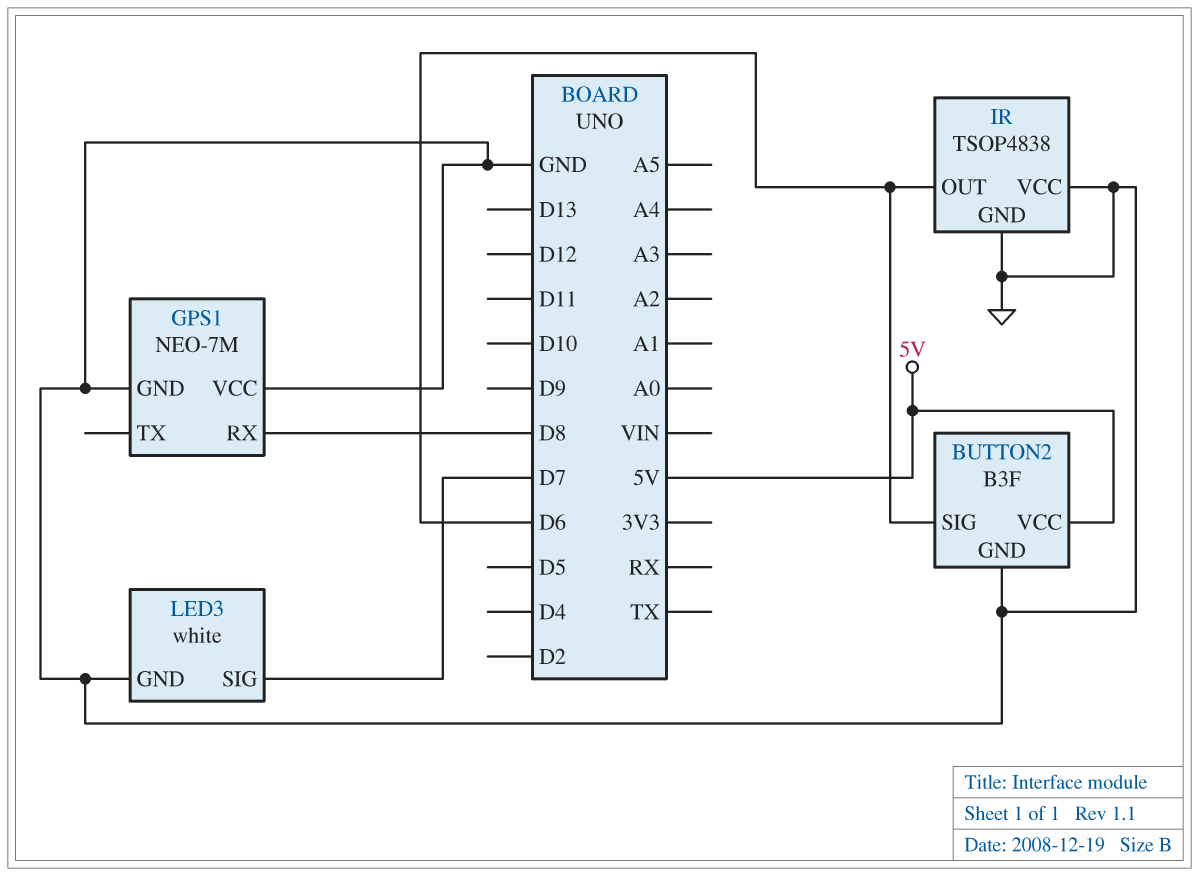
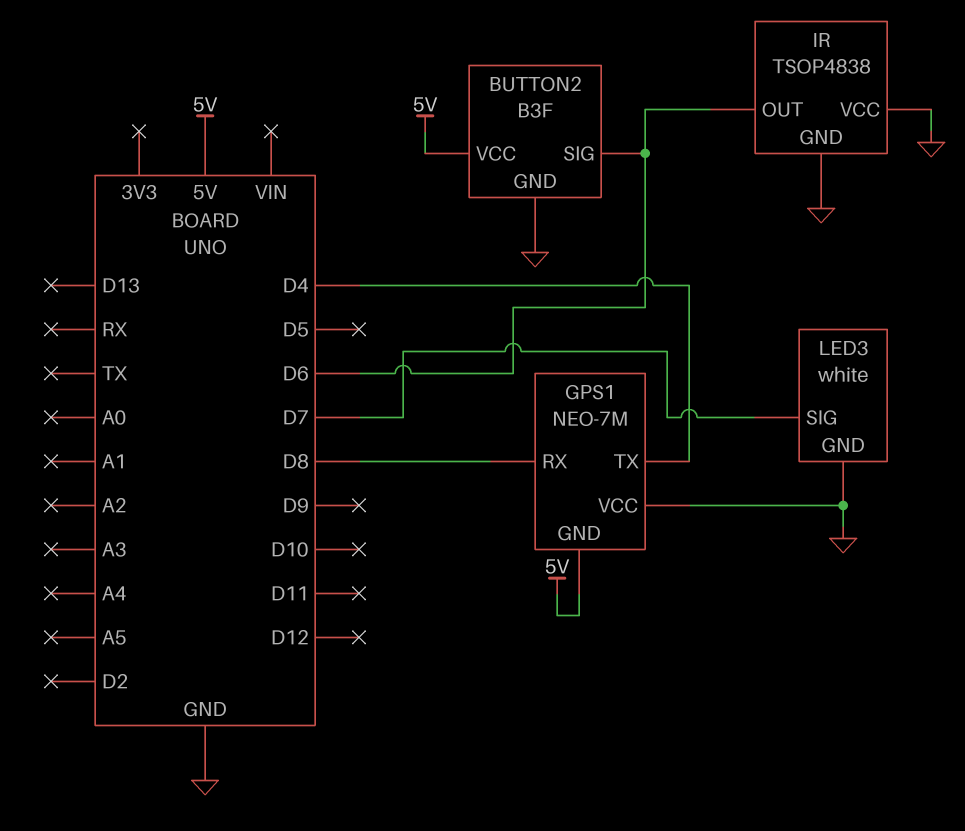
GPS1 pin GND: GND -> 5V
GPS1 pin TX: none -> D4

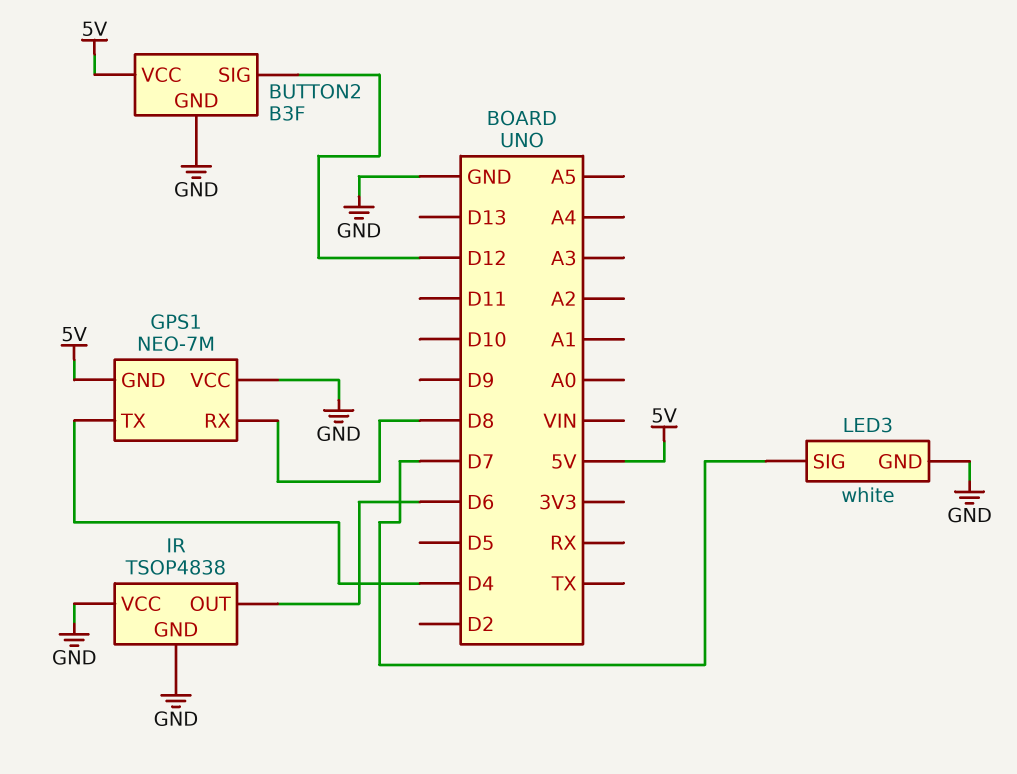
BUTTON2 pin SIG: D6 -> D12

